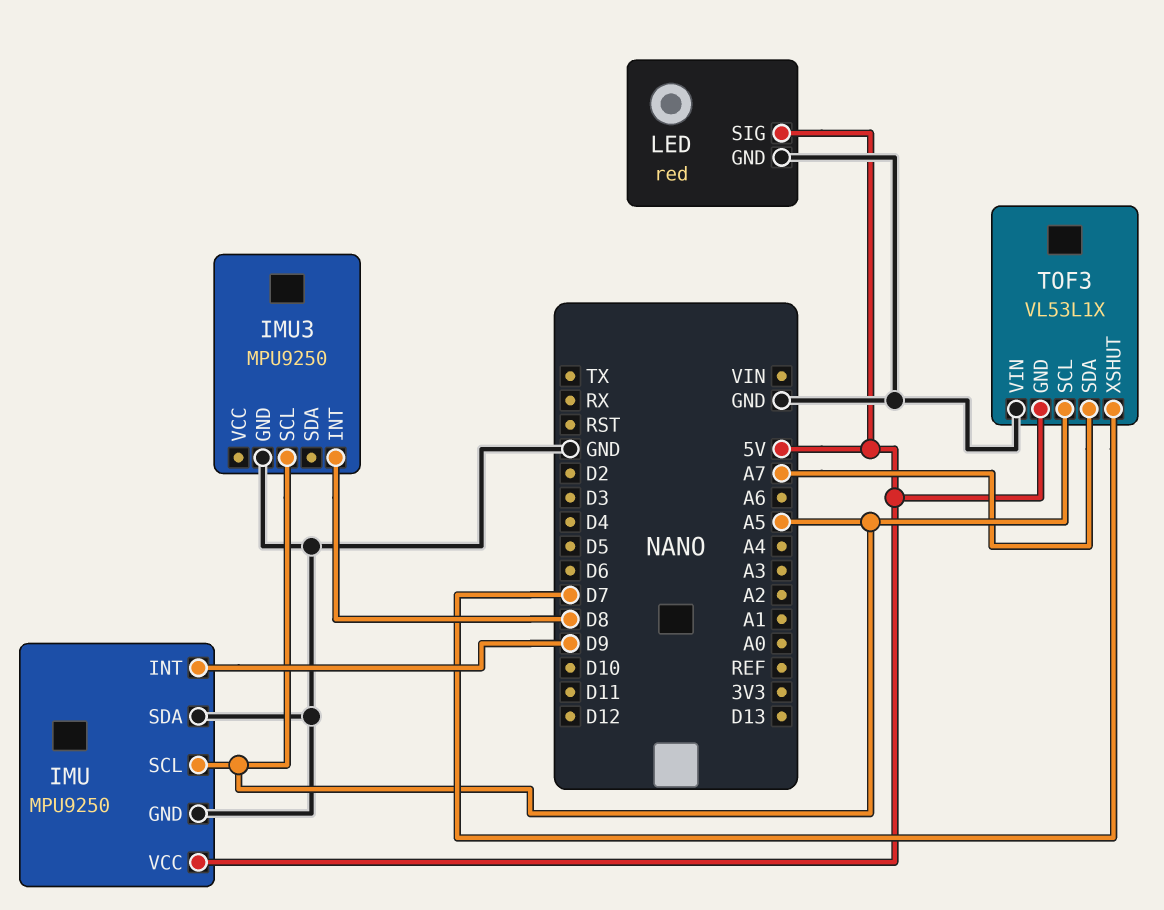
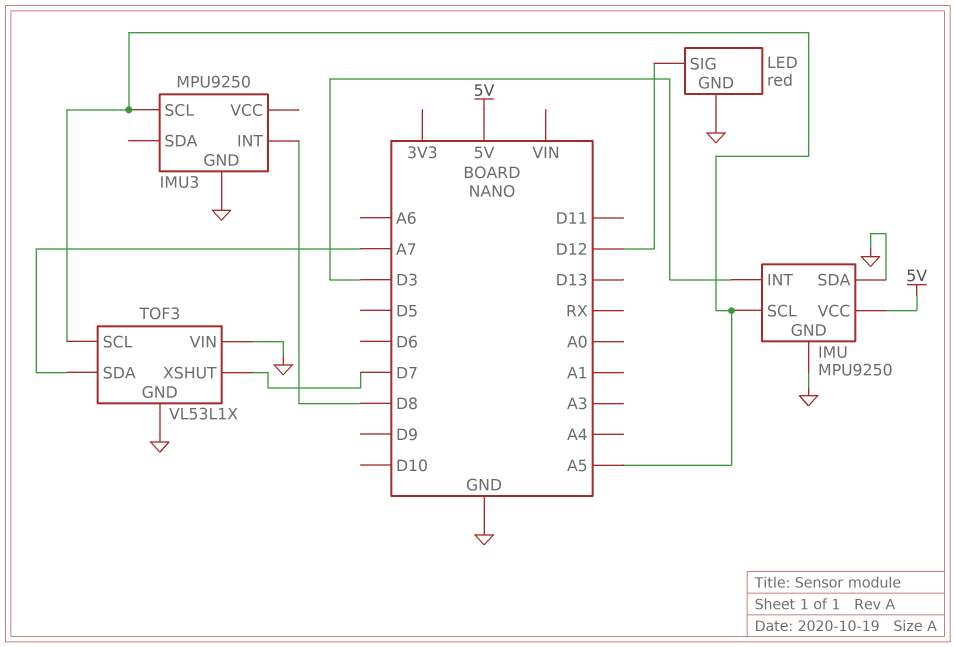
IMU pin INT: D9 -> D3
LED pin SIG: 5V -> D12
TOF3 pin GND: 5V -> GND

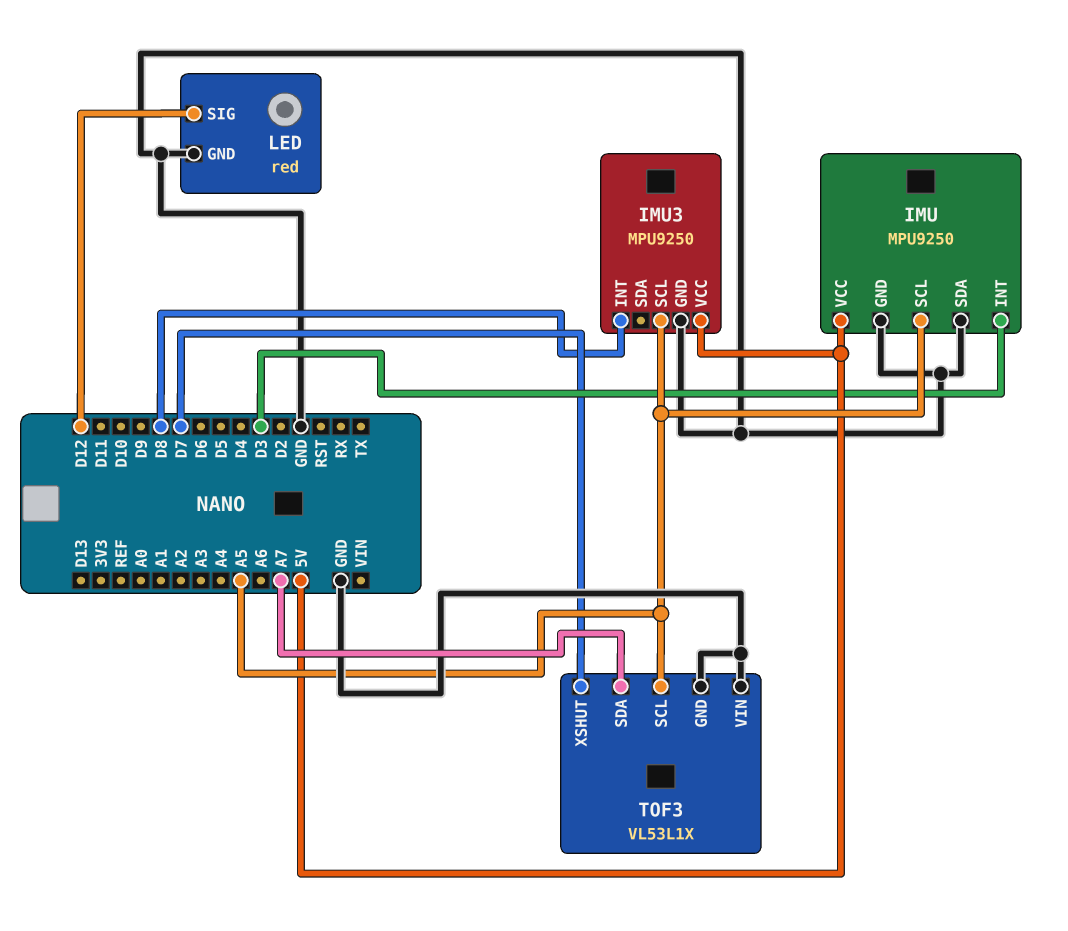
IMU3 pin VCC: none -> 5V

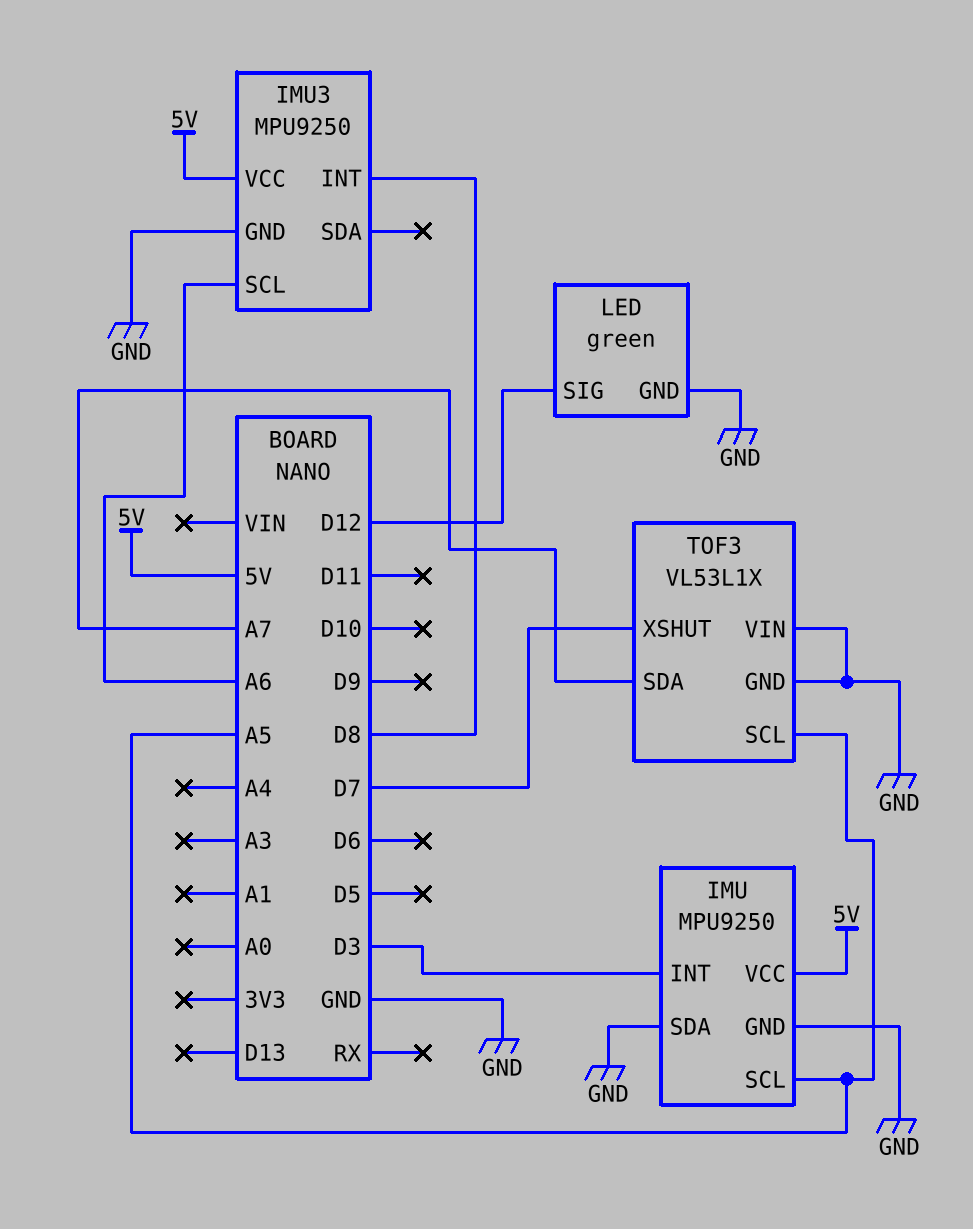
IMU3 pin SCL: A5 -> A6
LED: red -> green

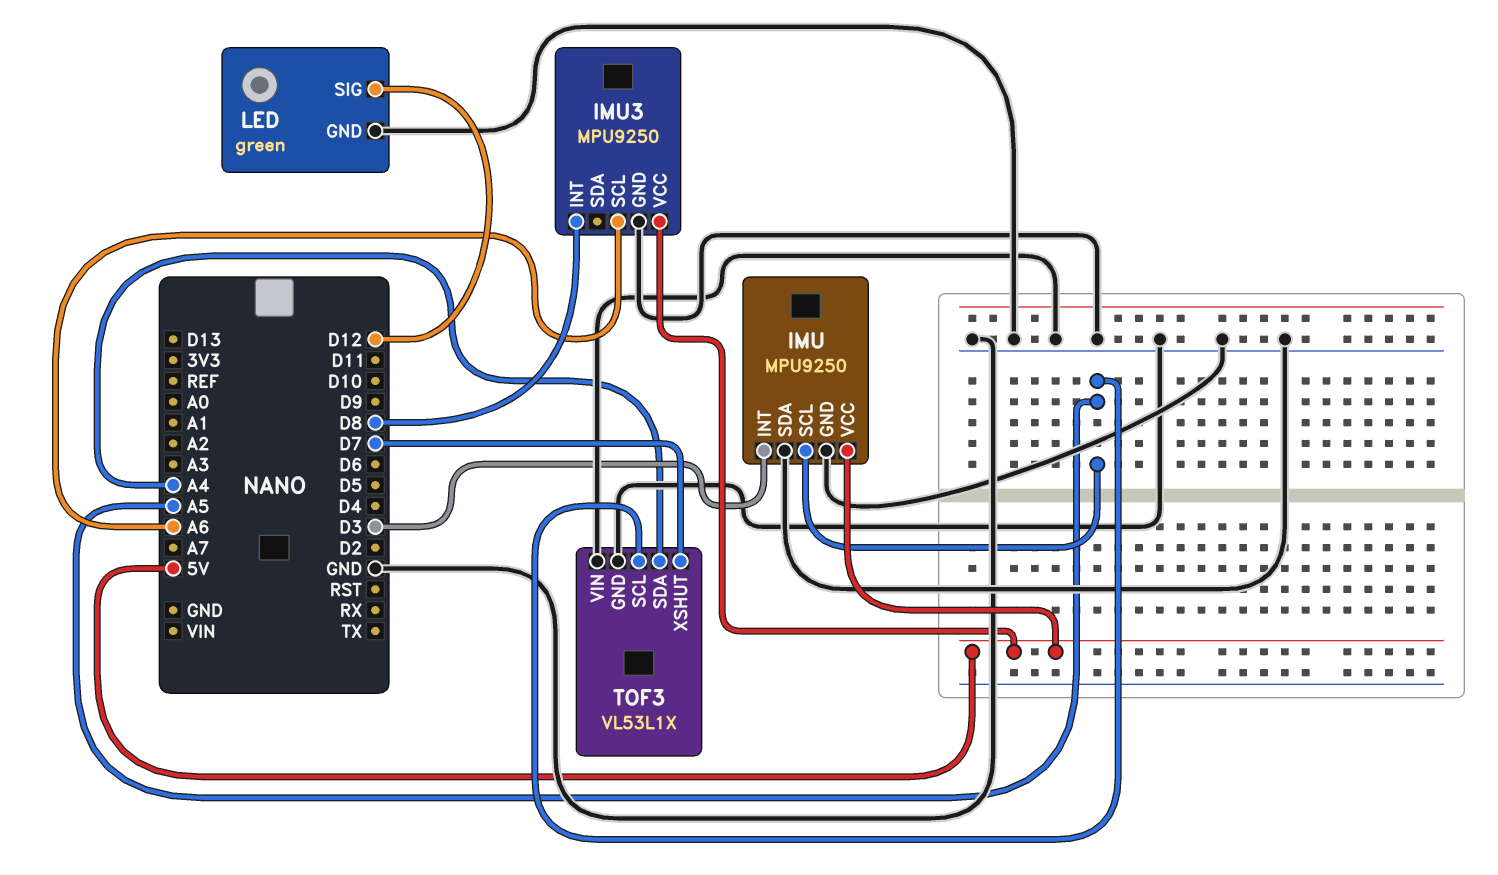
TOF3 pin SDA: A7 -> A4

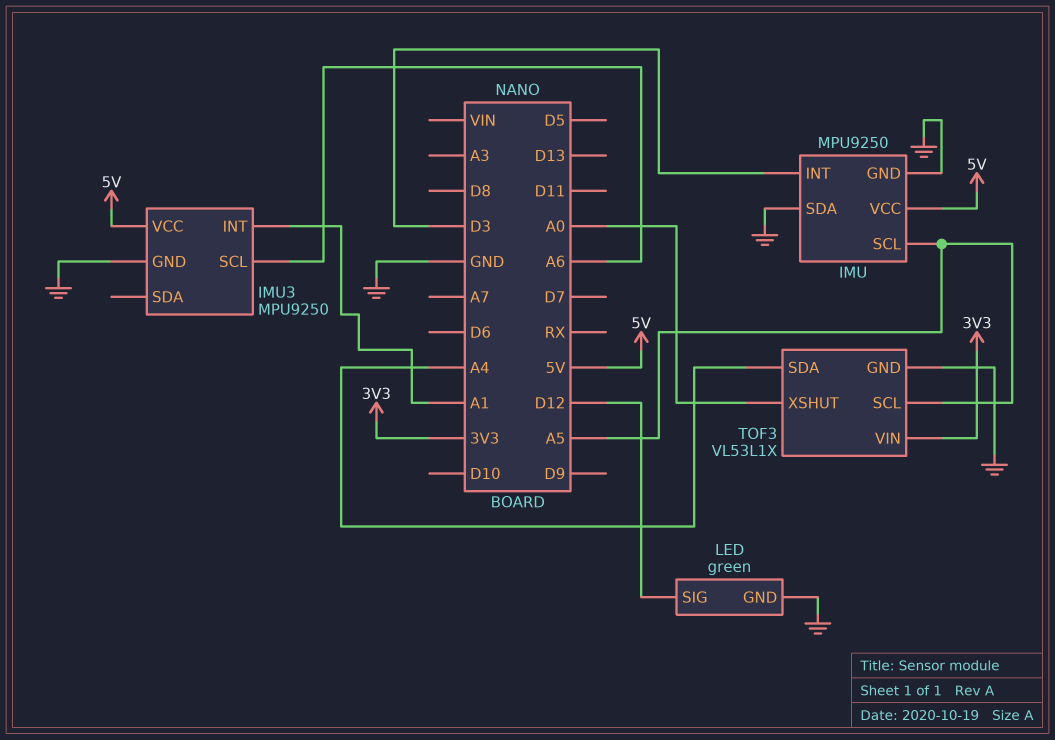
IMU3 pin INT: D8 -> A1
TOF3 pin VIN: GND -> 3V3
TOF3 pin XSHUT: D7 -> A0

